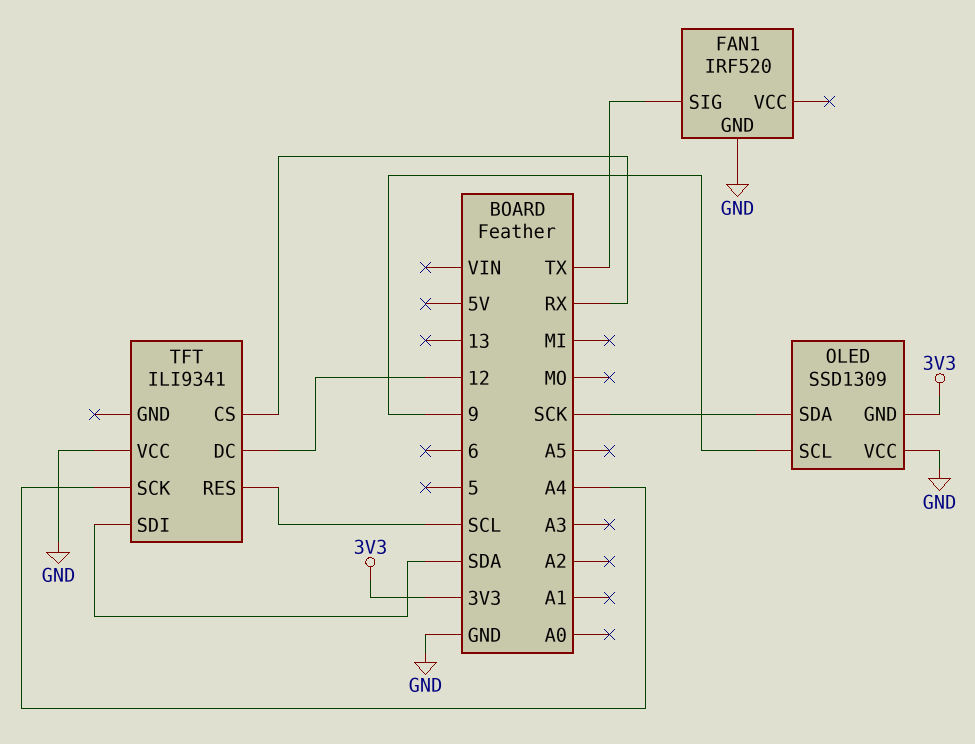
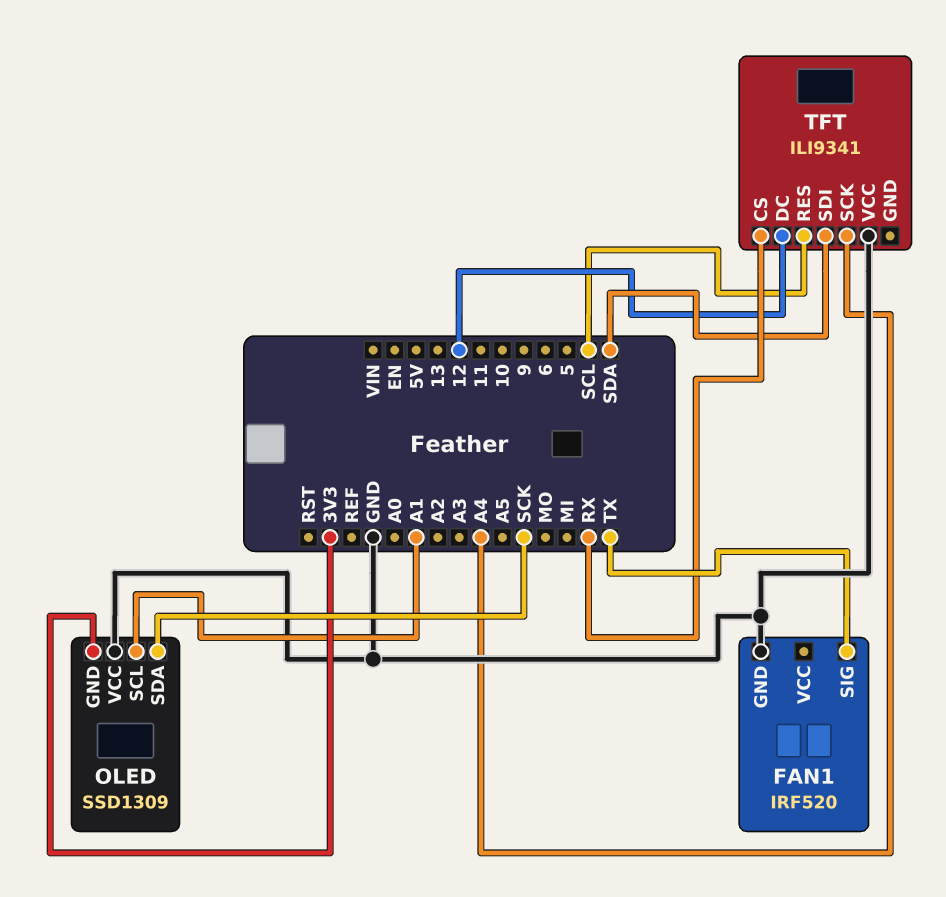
OLED pin SCL: 9 -> A1

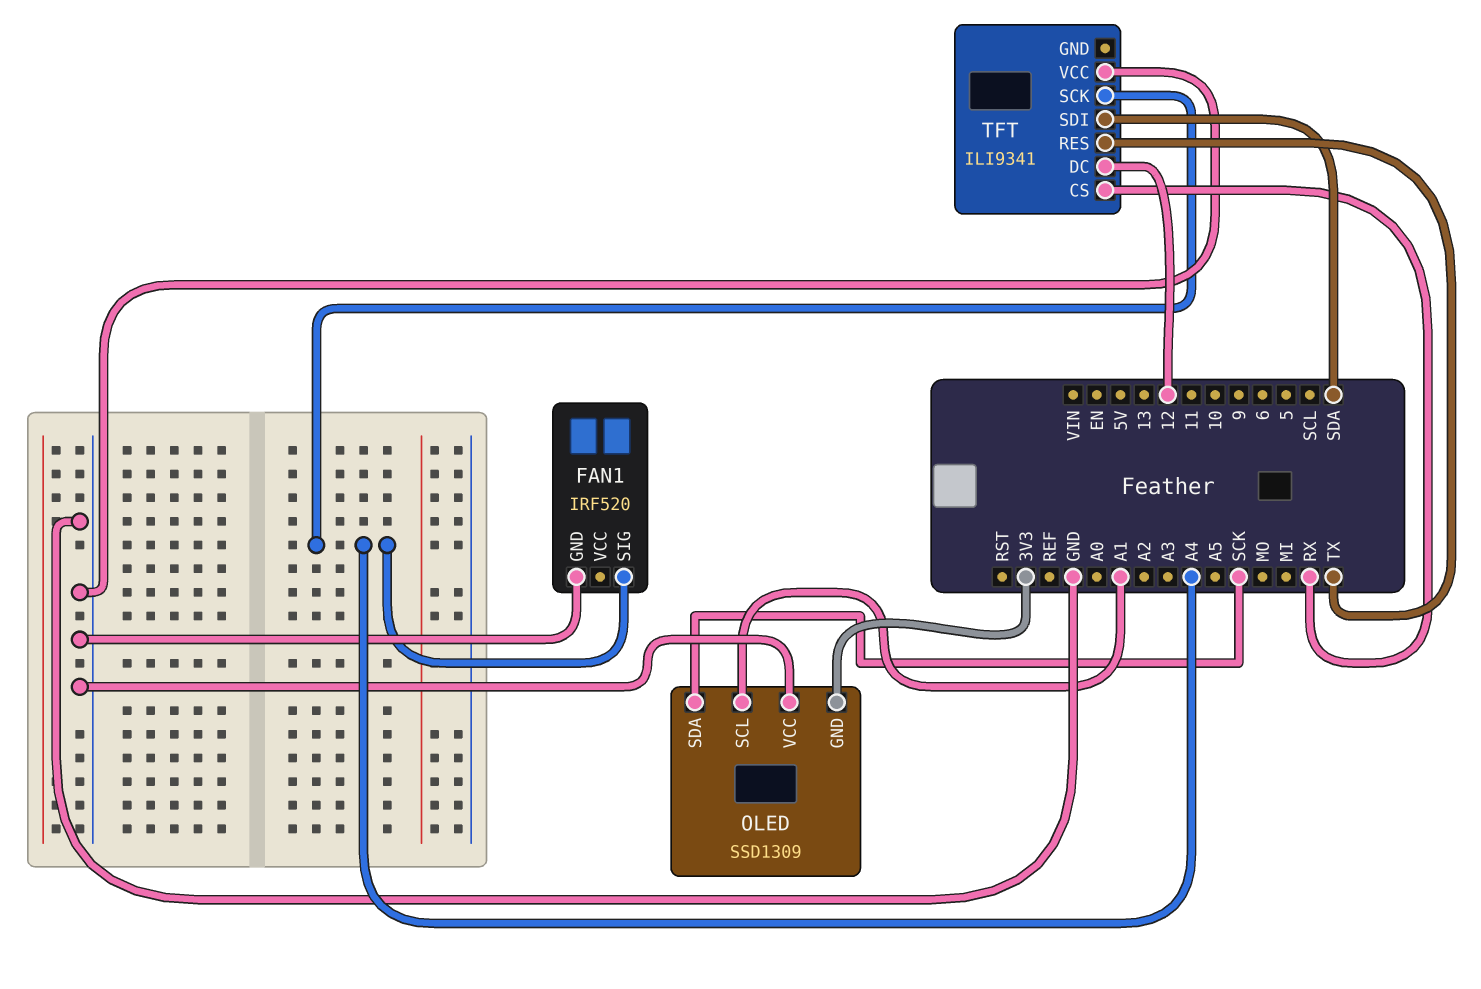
FAN1 pin SIG: TX -> A4
TFT pin RES: SCL -> TX

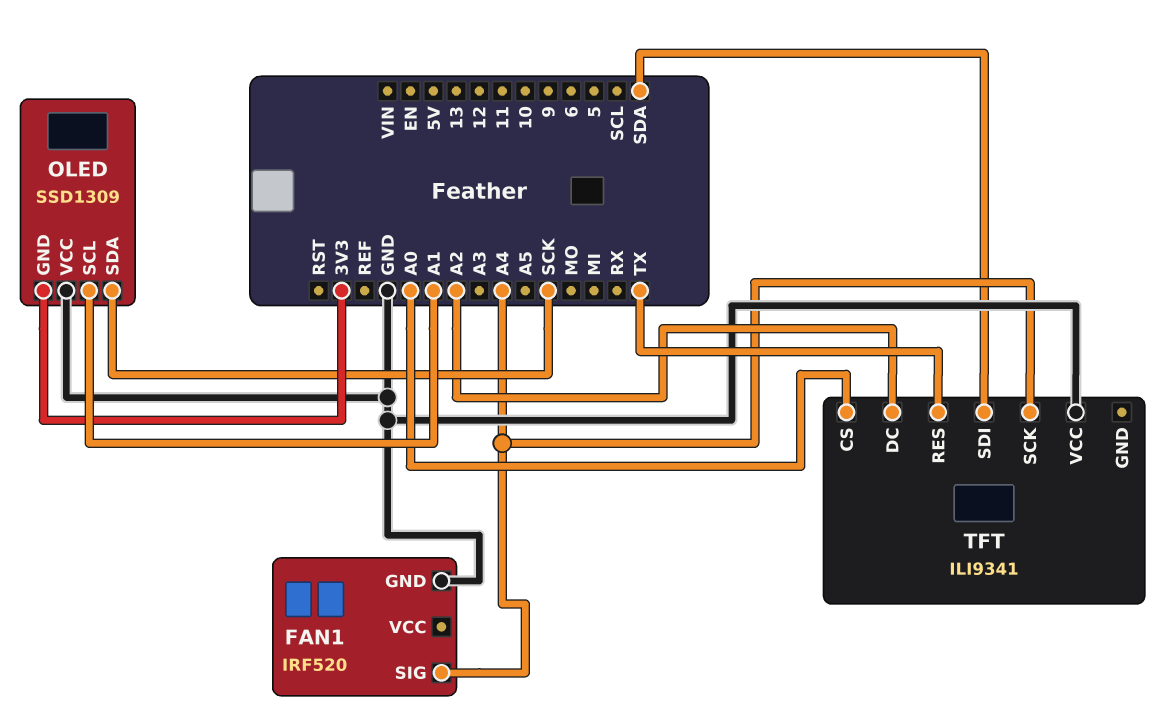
TFT pin CS: RX -> A0
TFT pin DC: 12 -> A2

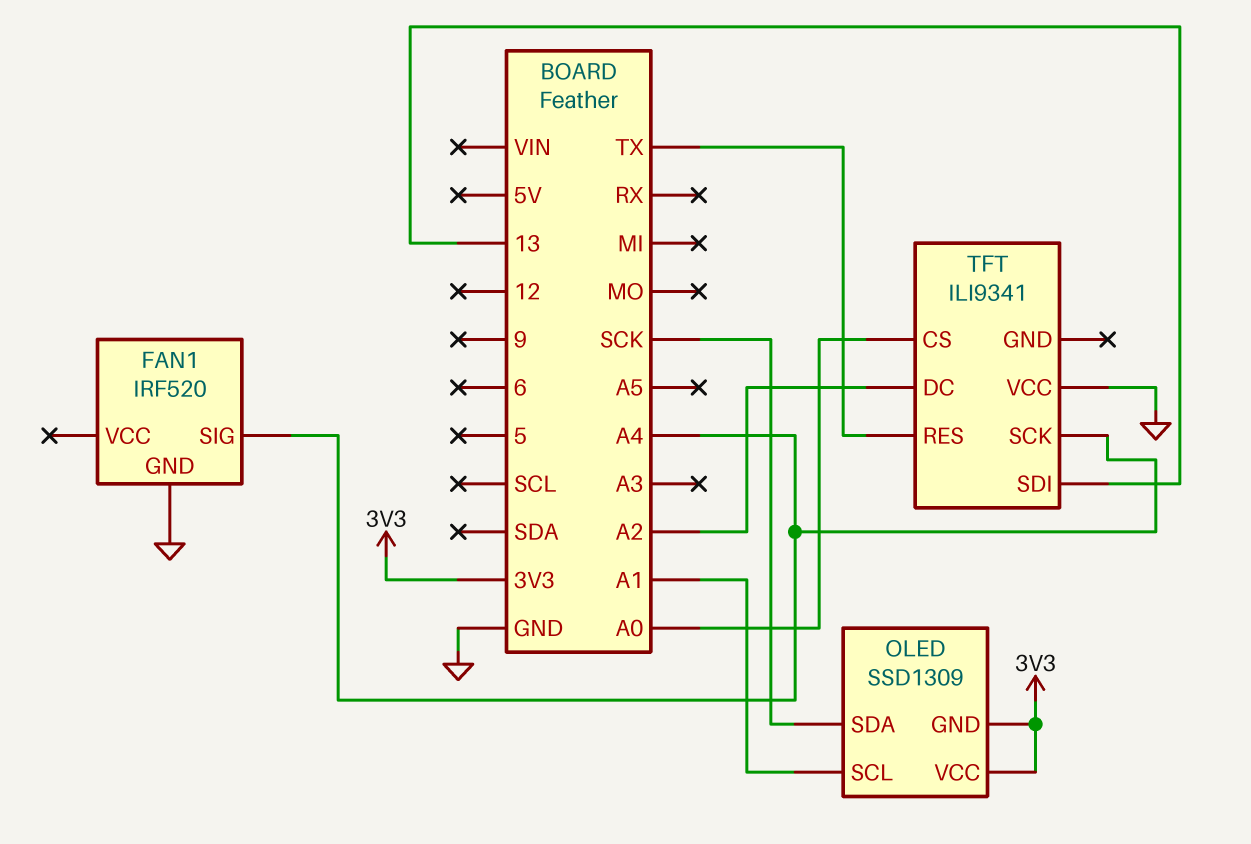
OLED pin VCC: GND -> 3V3
TFT pin SDI: SDA -> 13

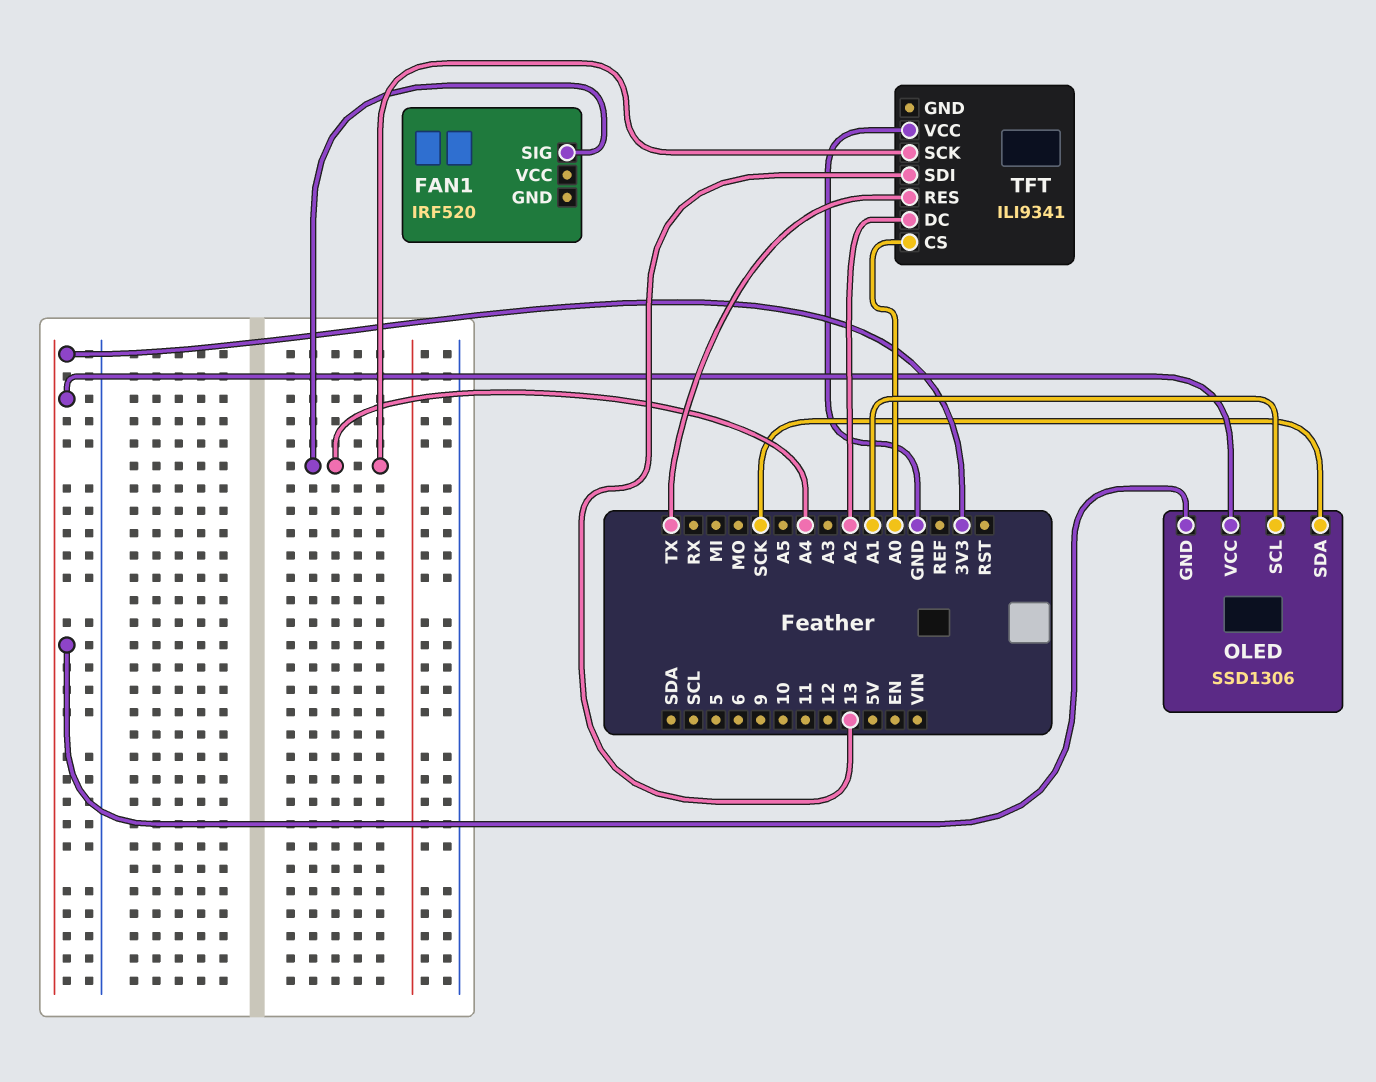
FAN1 pin GND: GND -> none
OLED: SSD1309 -> SSD1306

